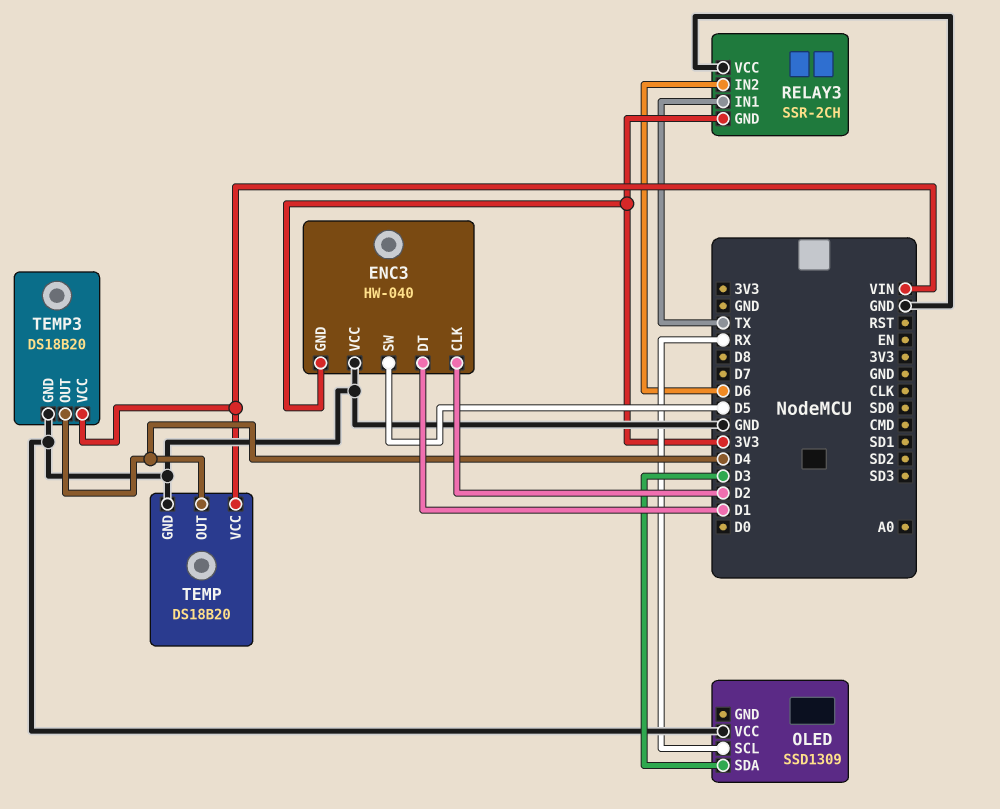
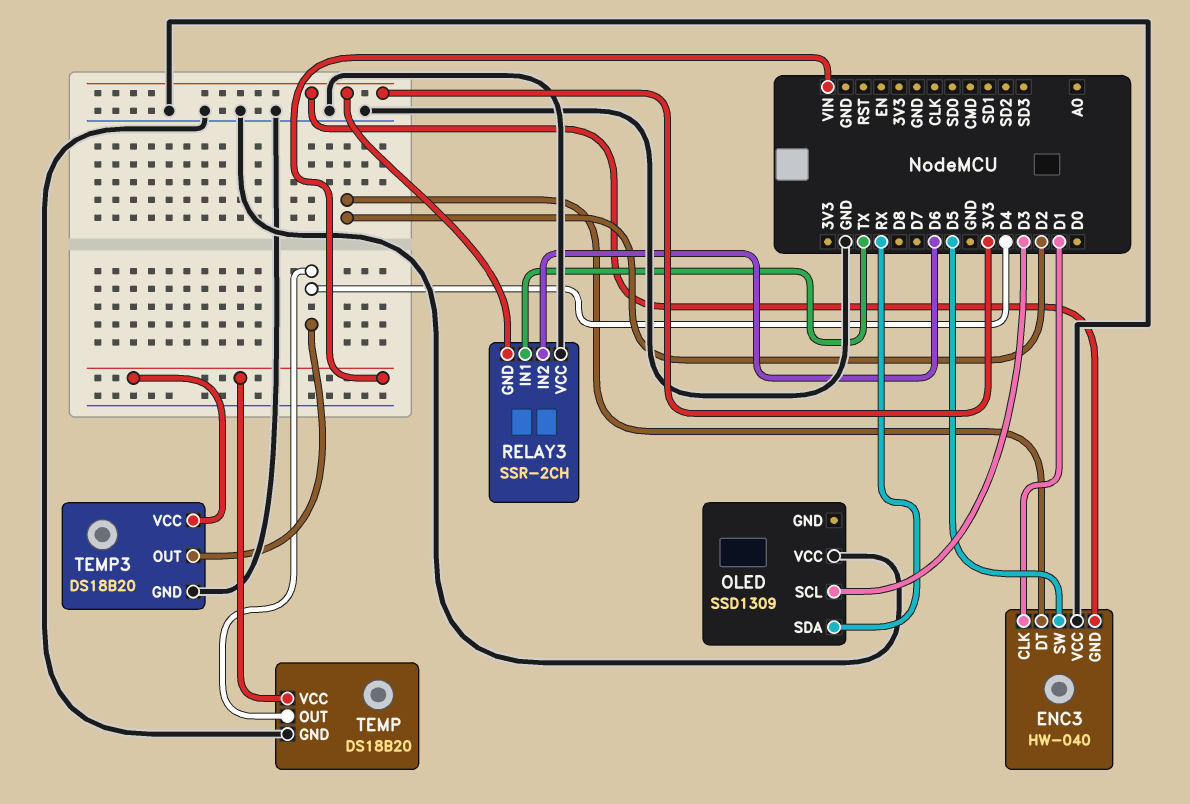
ENC3 pin CLK: D2 -> D1
ENC3 pin DT: D1 -> D2
OLED pin SCL: RX -> D3
OLED pin SDA: D3 -> RX

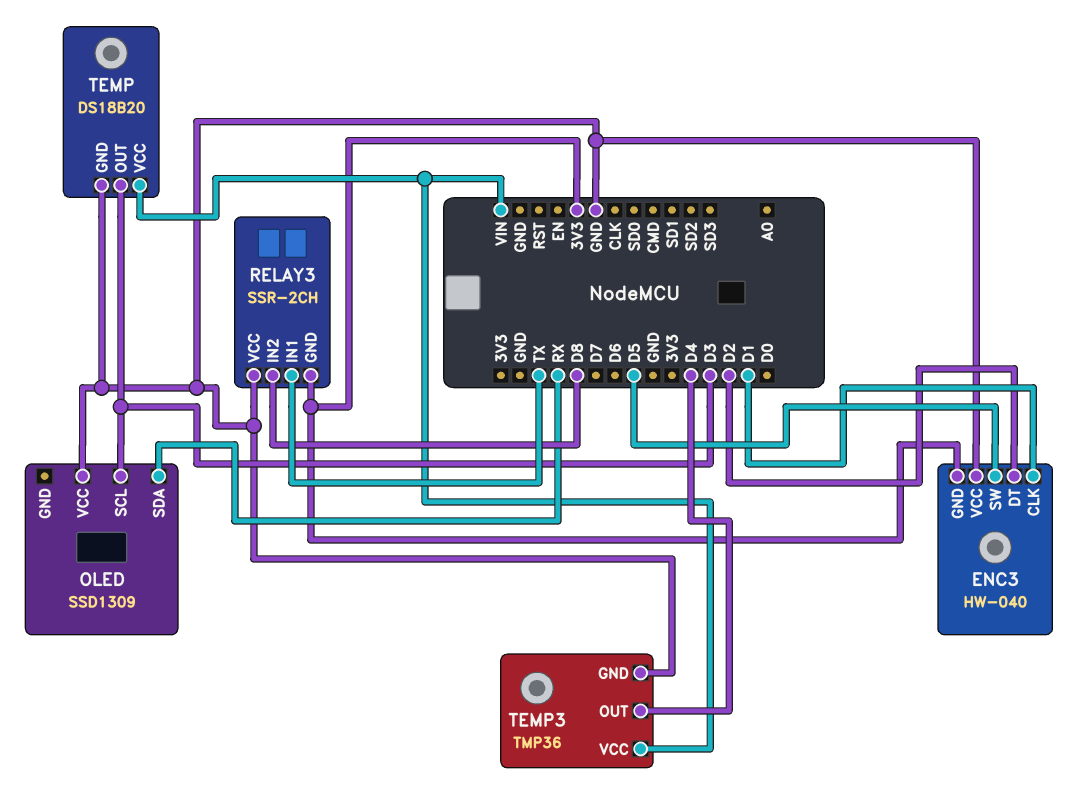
RELAY3 pin IN2: D6 -> D8
TEMP pin OUT: D4 -> D3
TEMP3: DS18B20 -> TMP36

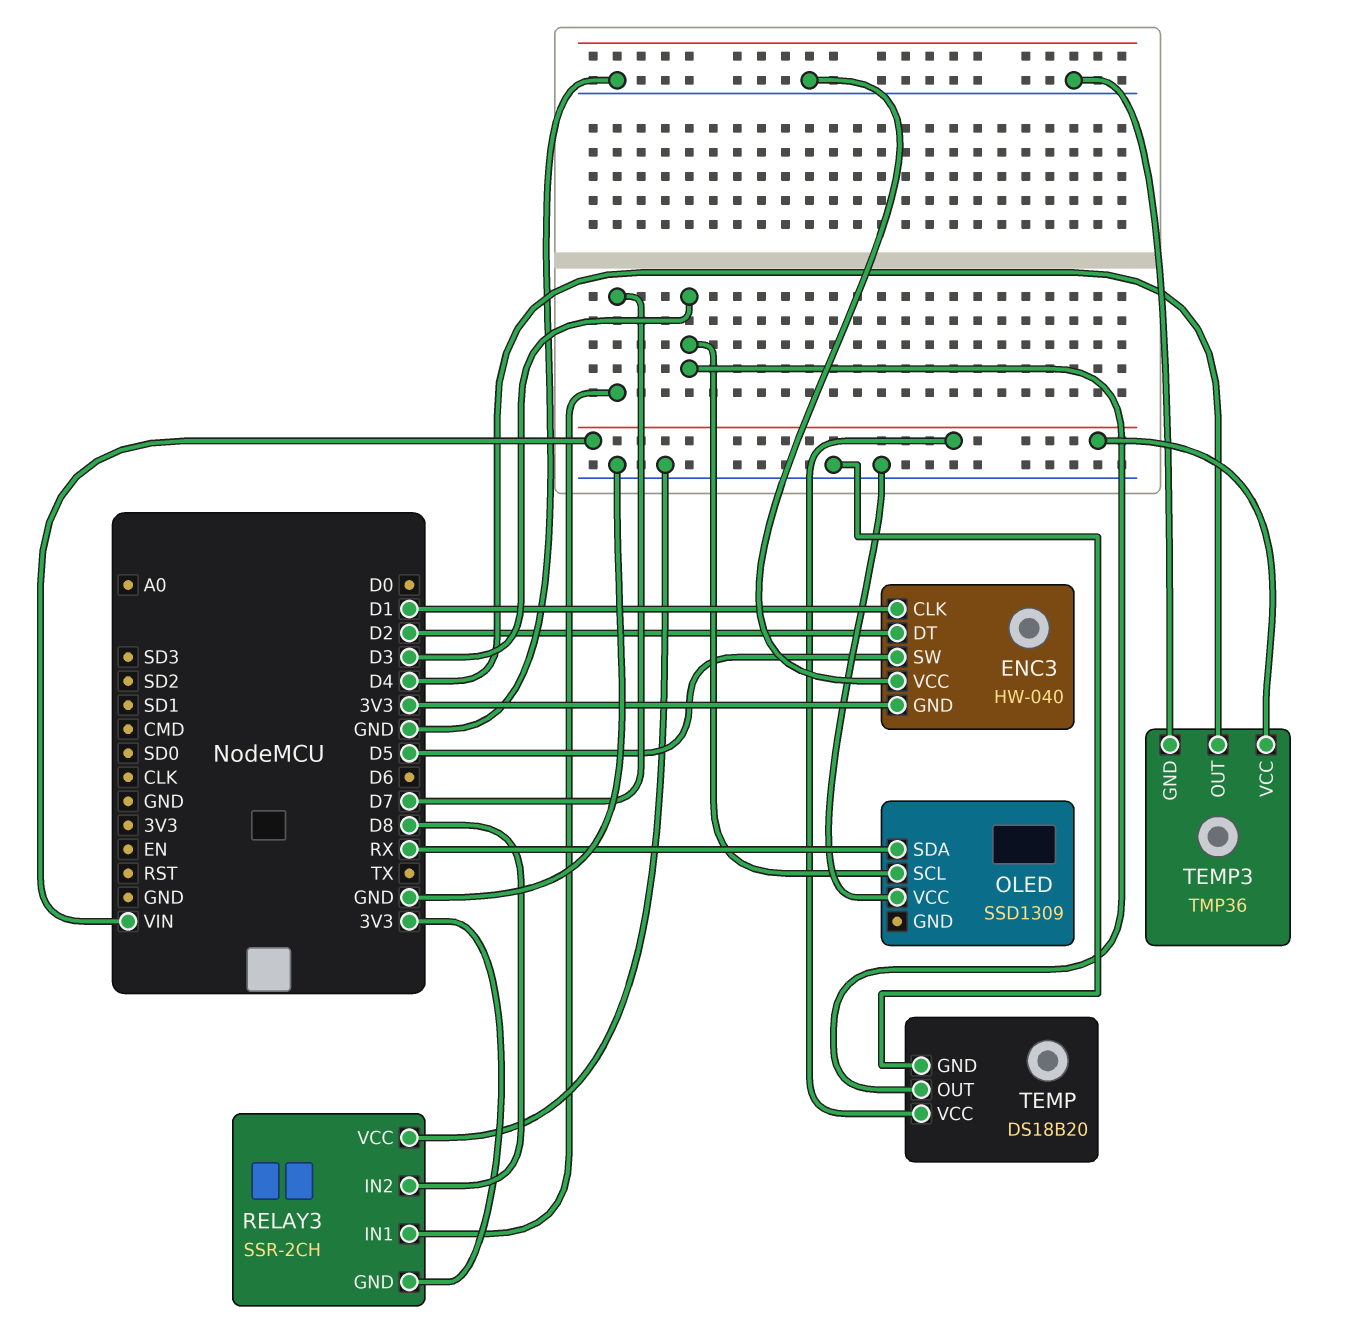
RELAY3 pin IN1: TX -> D7

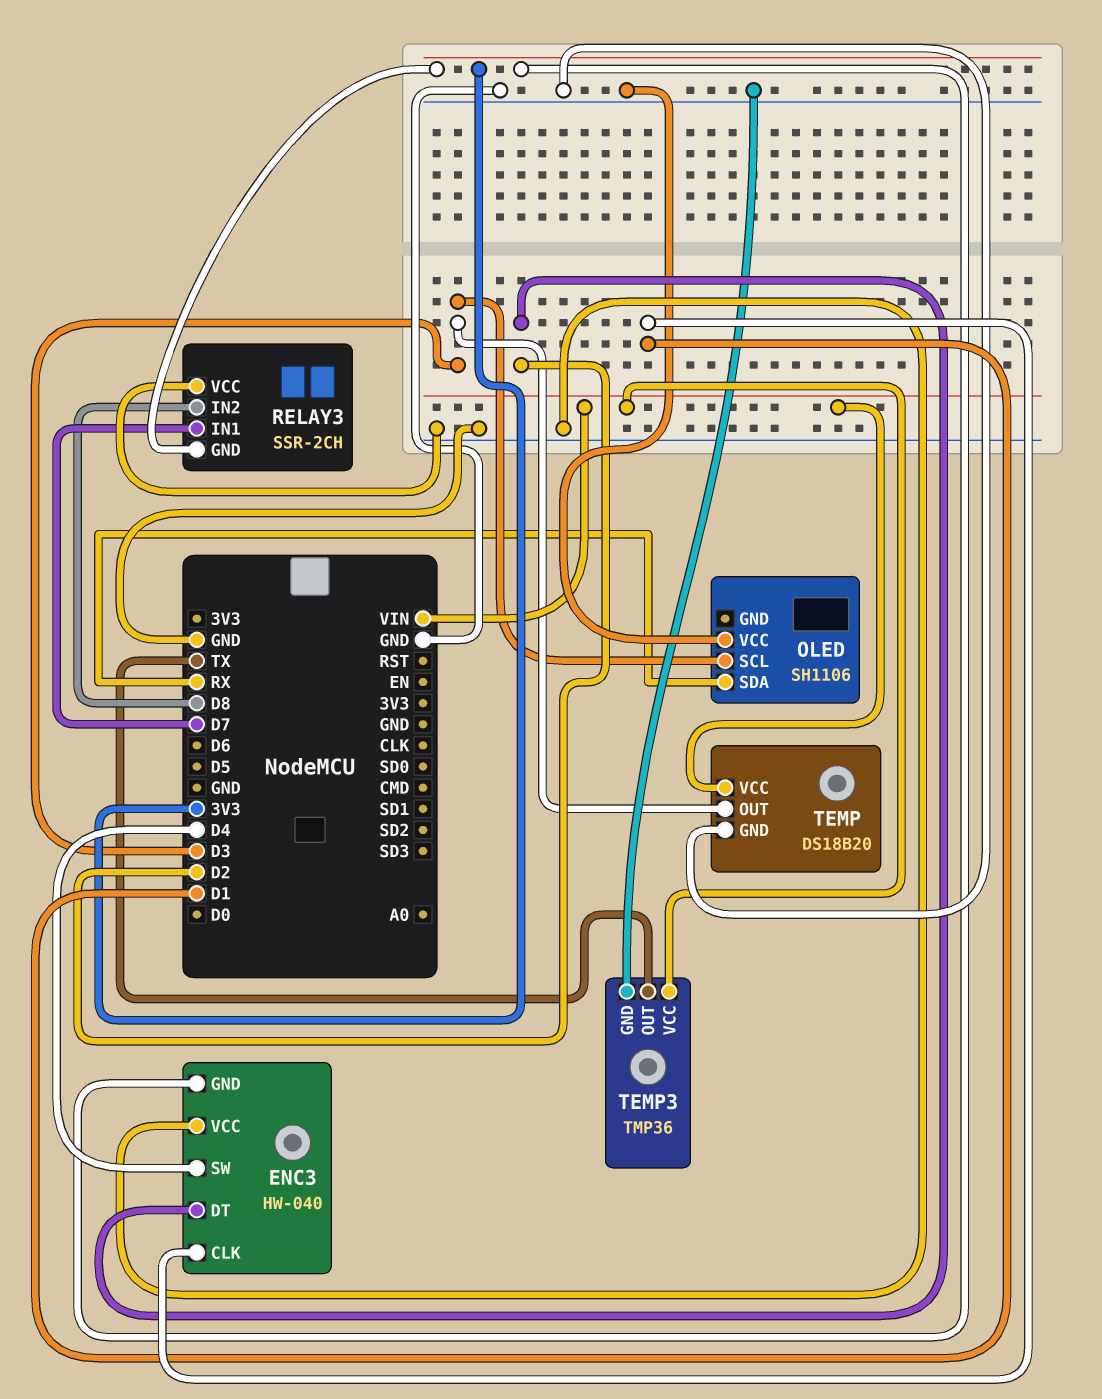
ENC3 pin SW: D5 -> D4
OLED: SSD1309 -> SH1106
TEMP3 pin OUT: D4 -> TX

